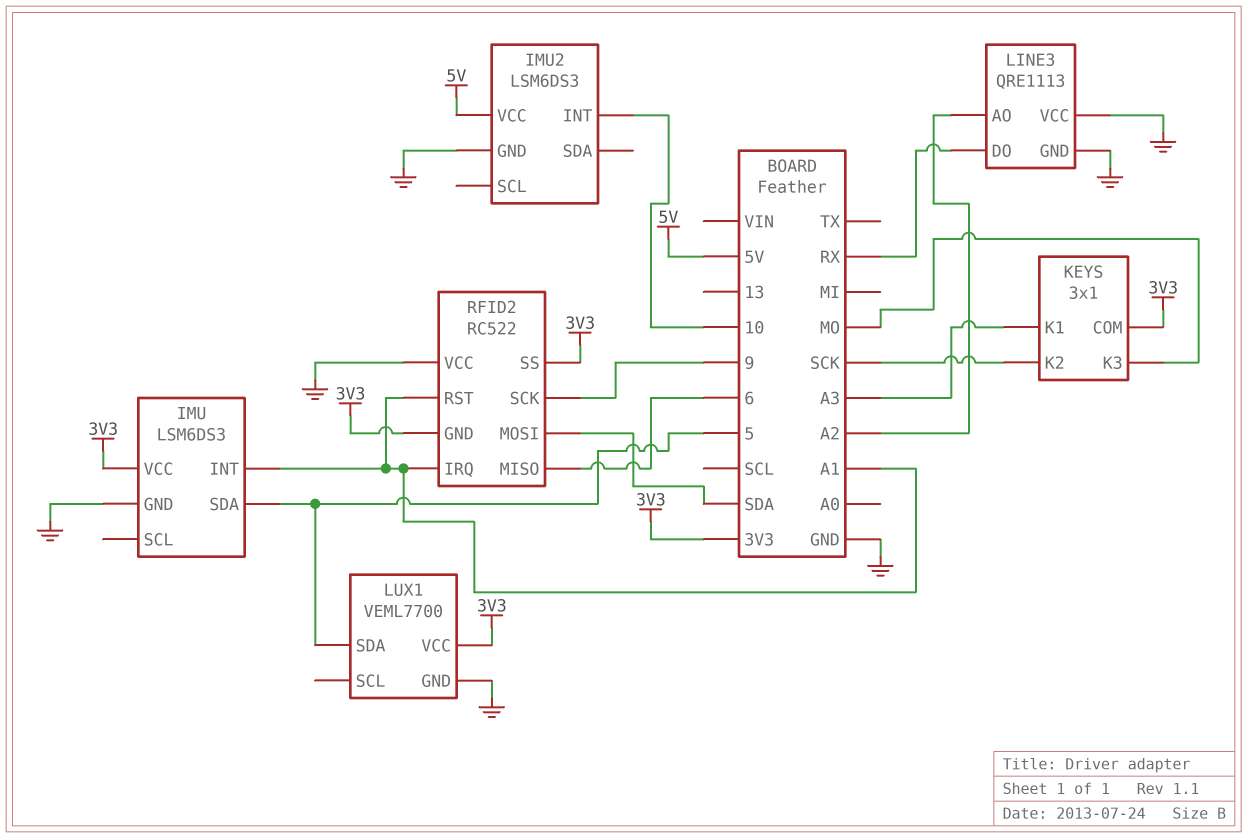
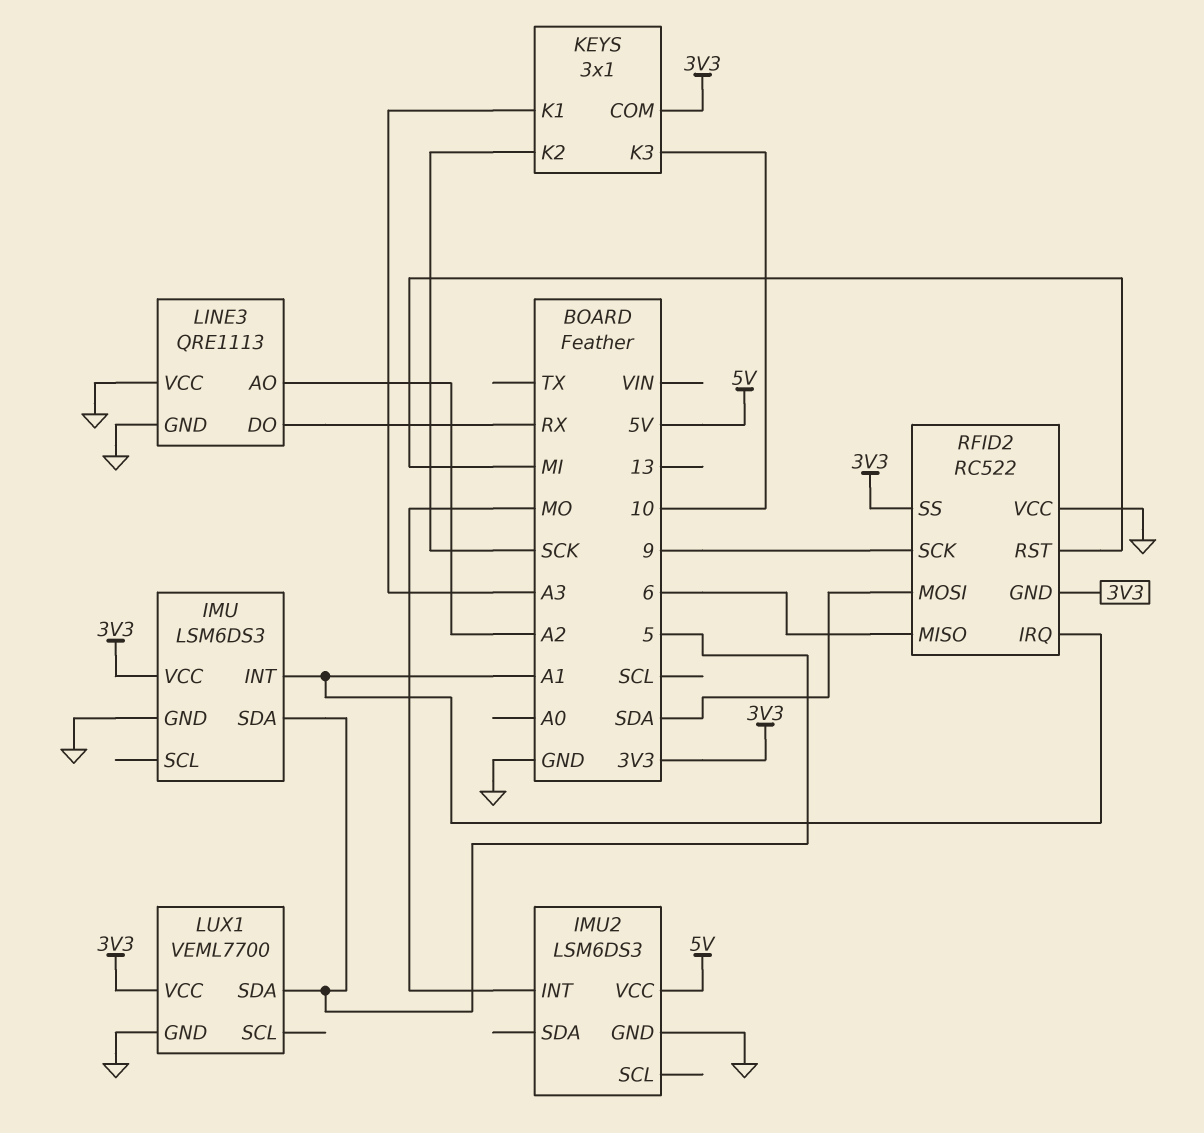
IMU2 pin INT: 10 -> MO
KEYS pin K3: MO -> 10
RFID2 pin RST: A1 -> MI

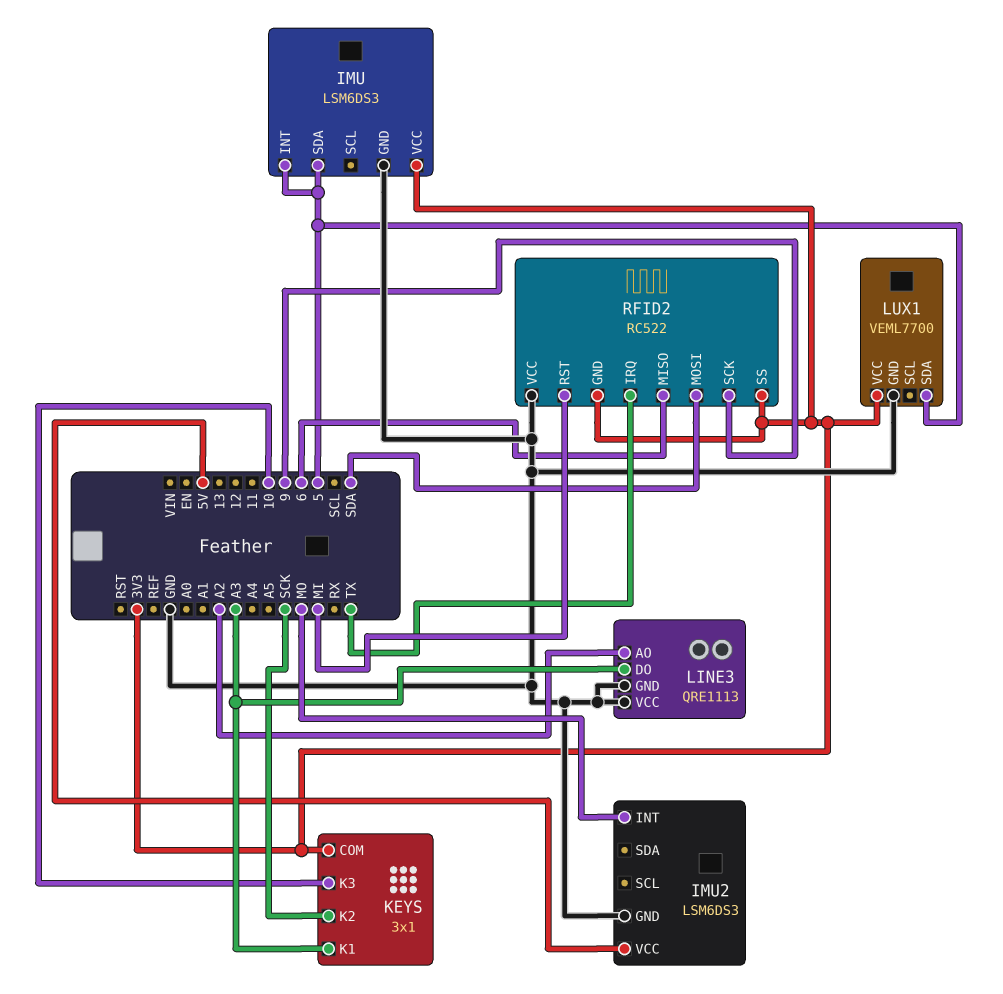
IMU pin INT: A1 -> 5
LINE3 pin DO: RX -> A3
RFID2 pin IRQ: A1 -> TX

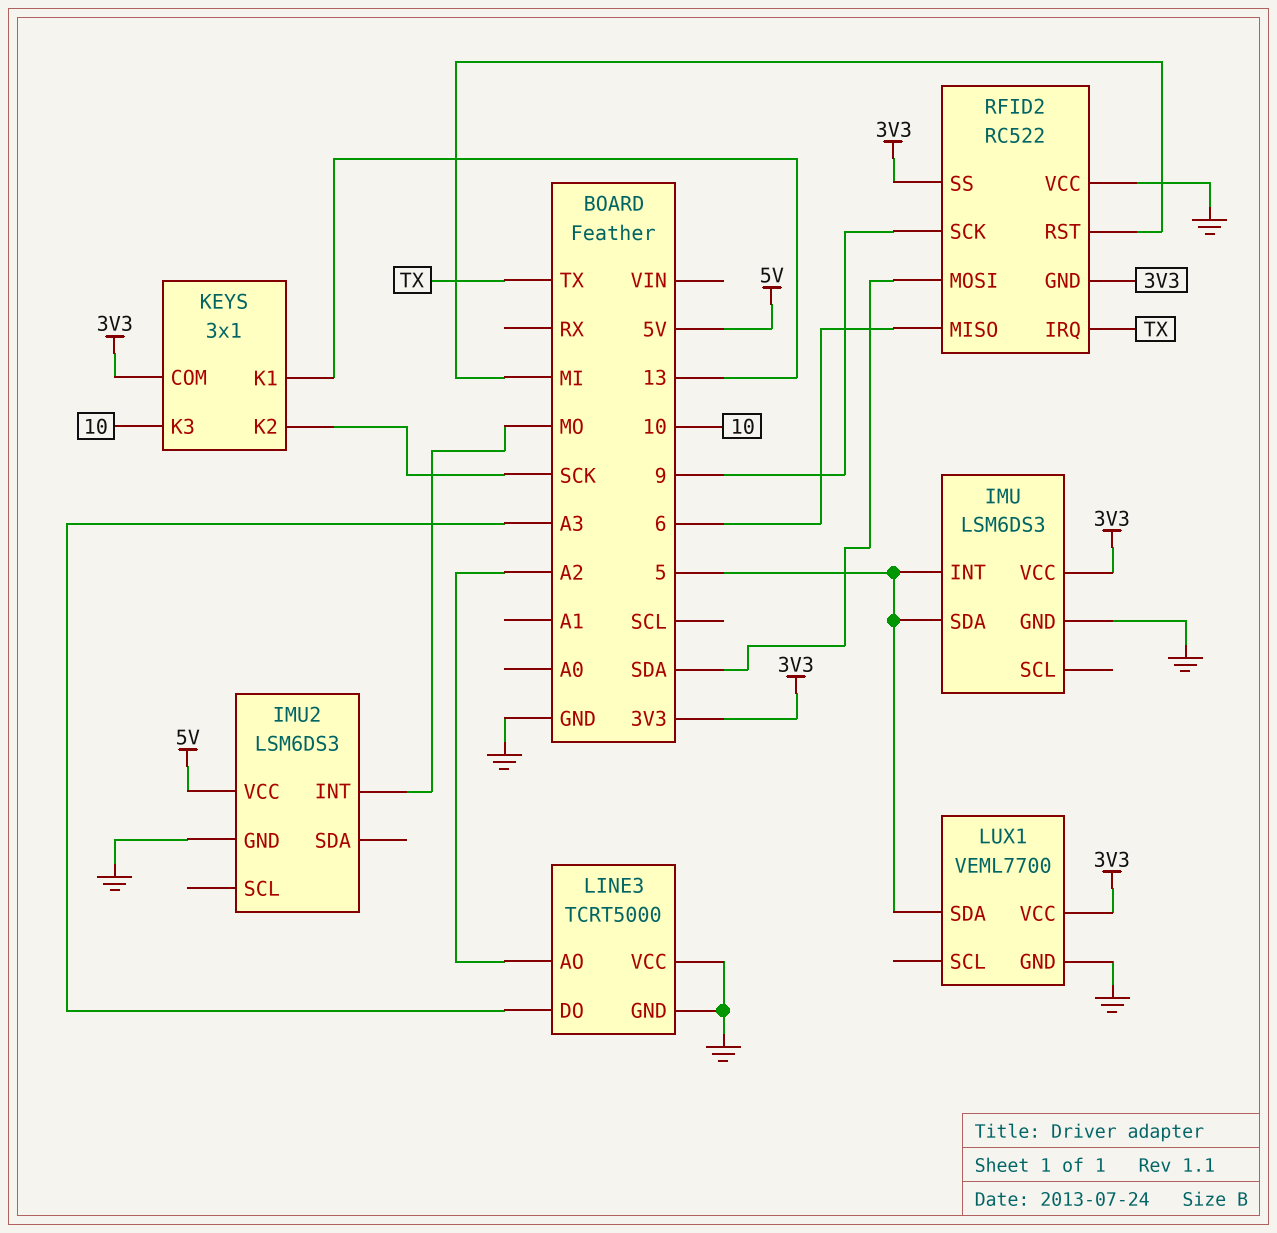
KEYS pin K1: A3 -> 13
LINE3: QRE1113 -> TCRT5000

